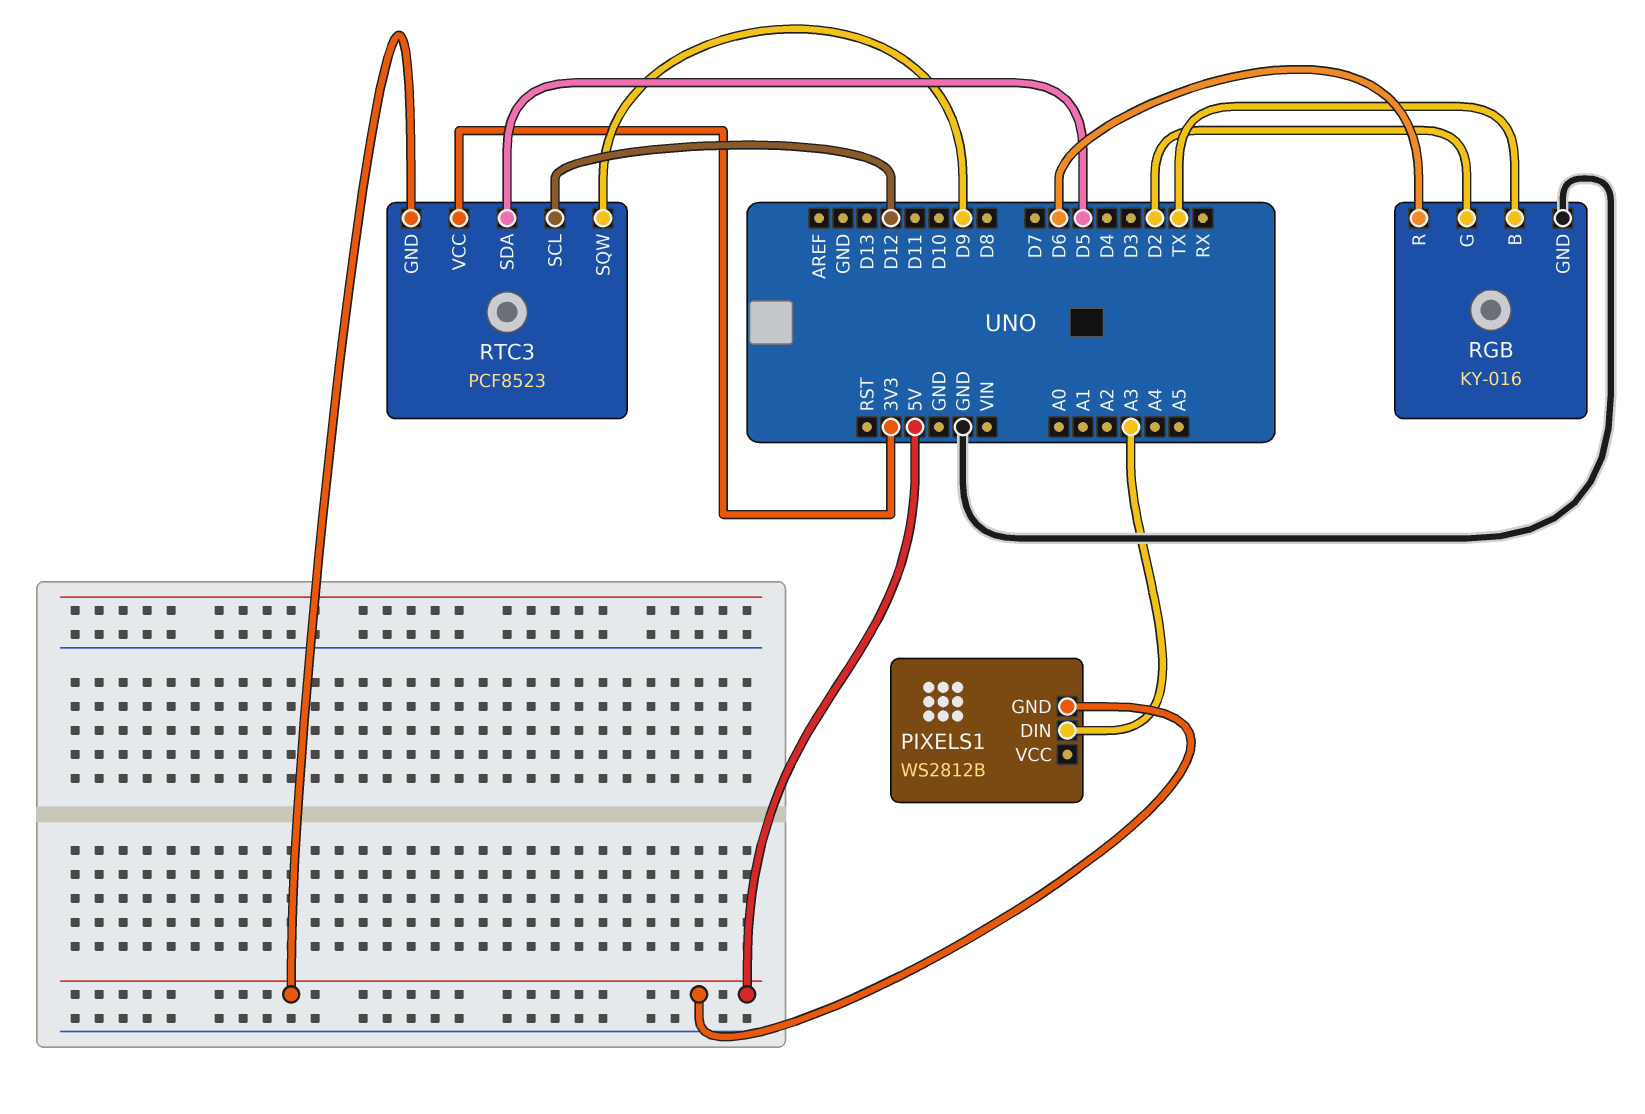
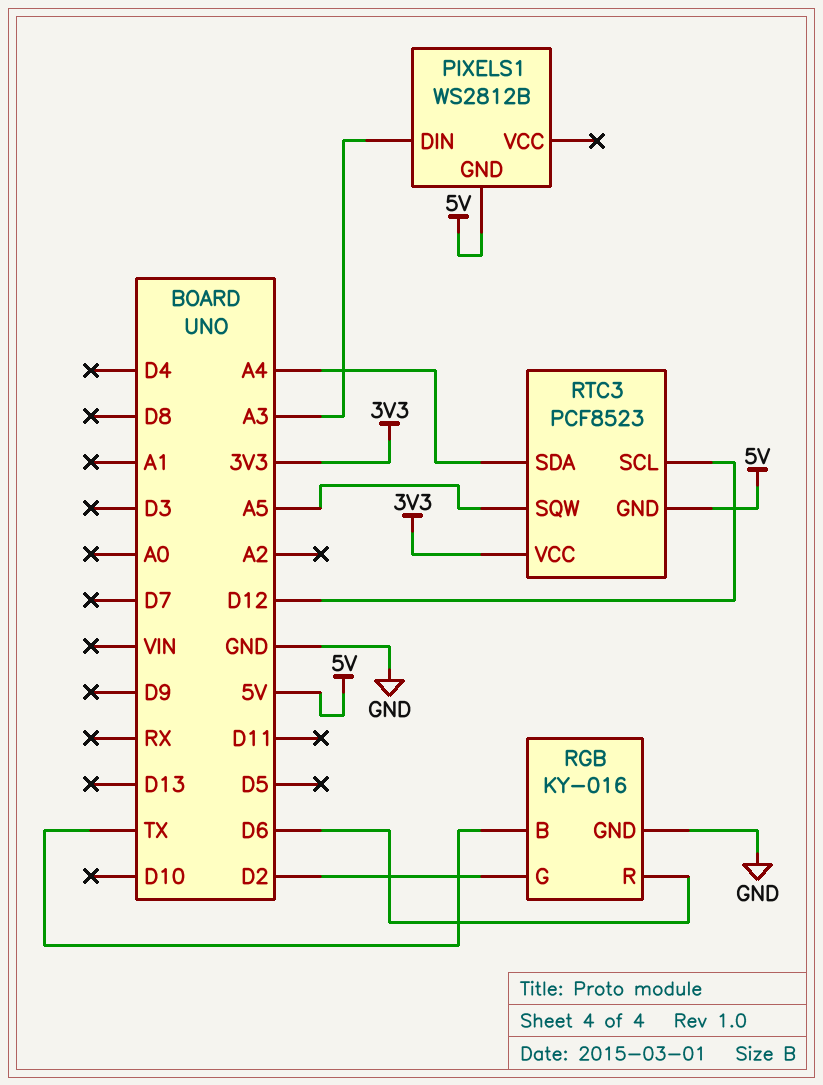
RTC3 pin SDA: D5 -> A4
RTC3 pin SQW: D9 -> A5

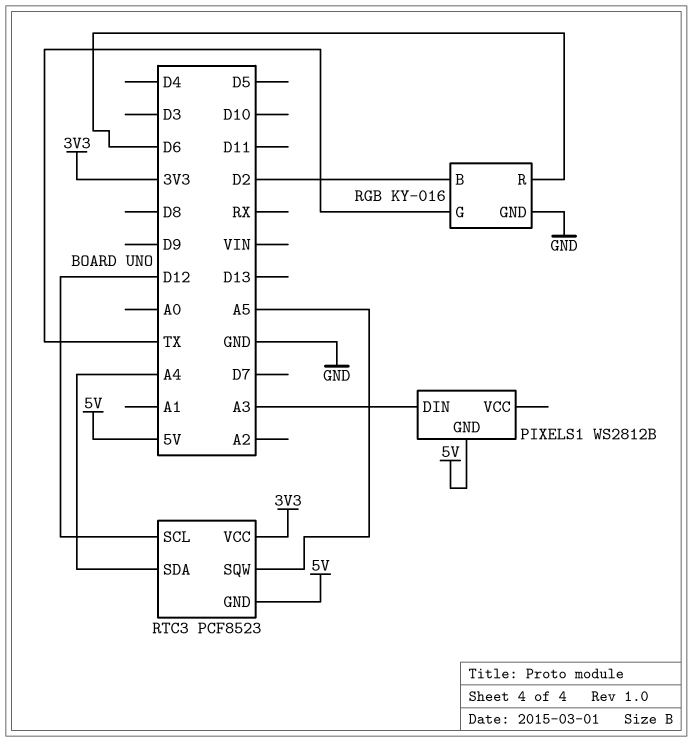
RGB pin B: TX -> D2
RGB pin G: D2 -> TX

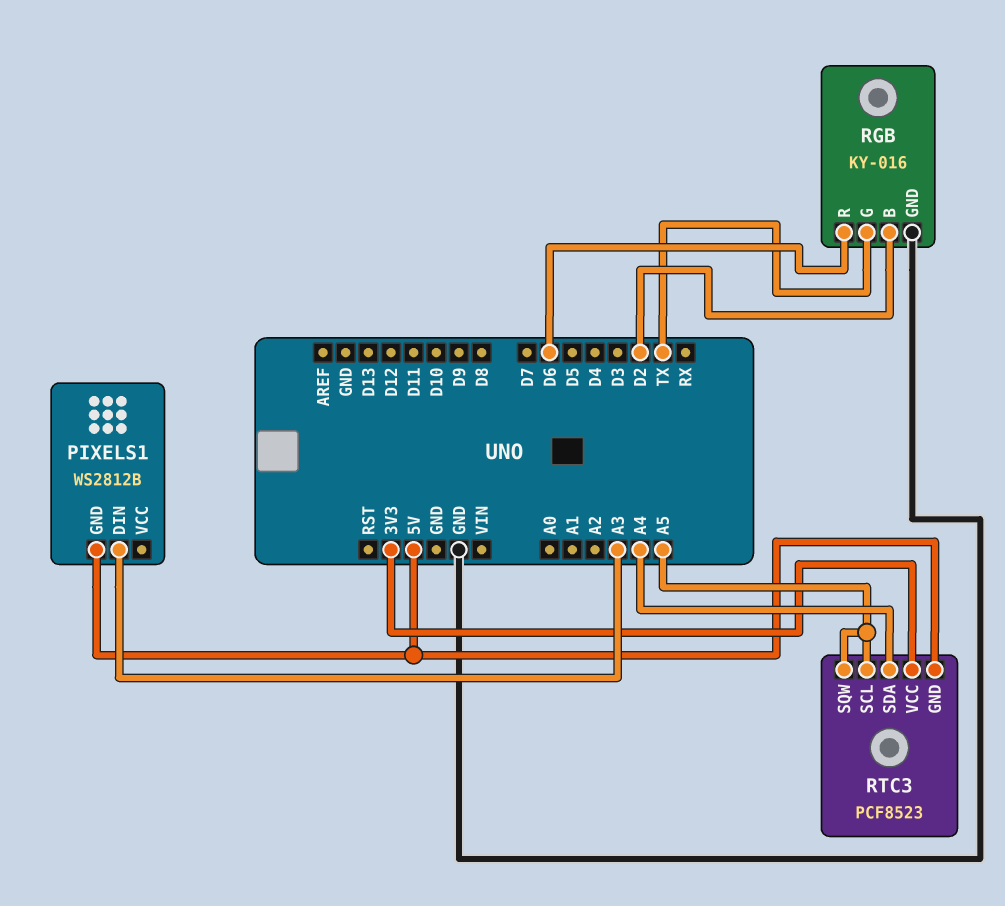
RTC3 pin SCL: D12 -> A5

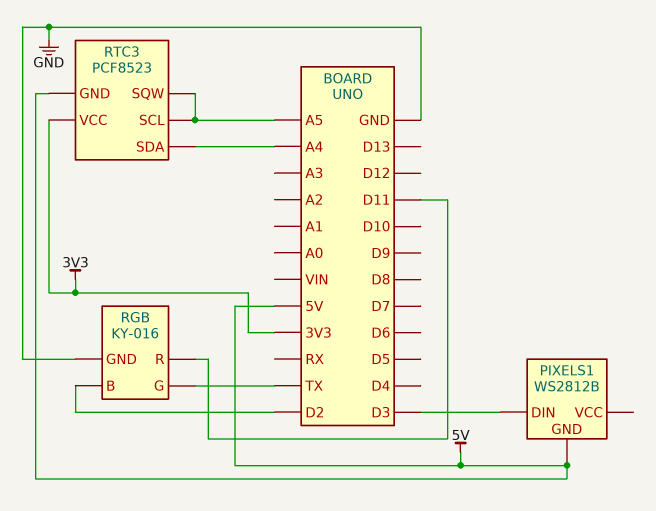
PIXELS1 pin DIN: A3 -> D3
RGB pin R: D6 -> D11

